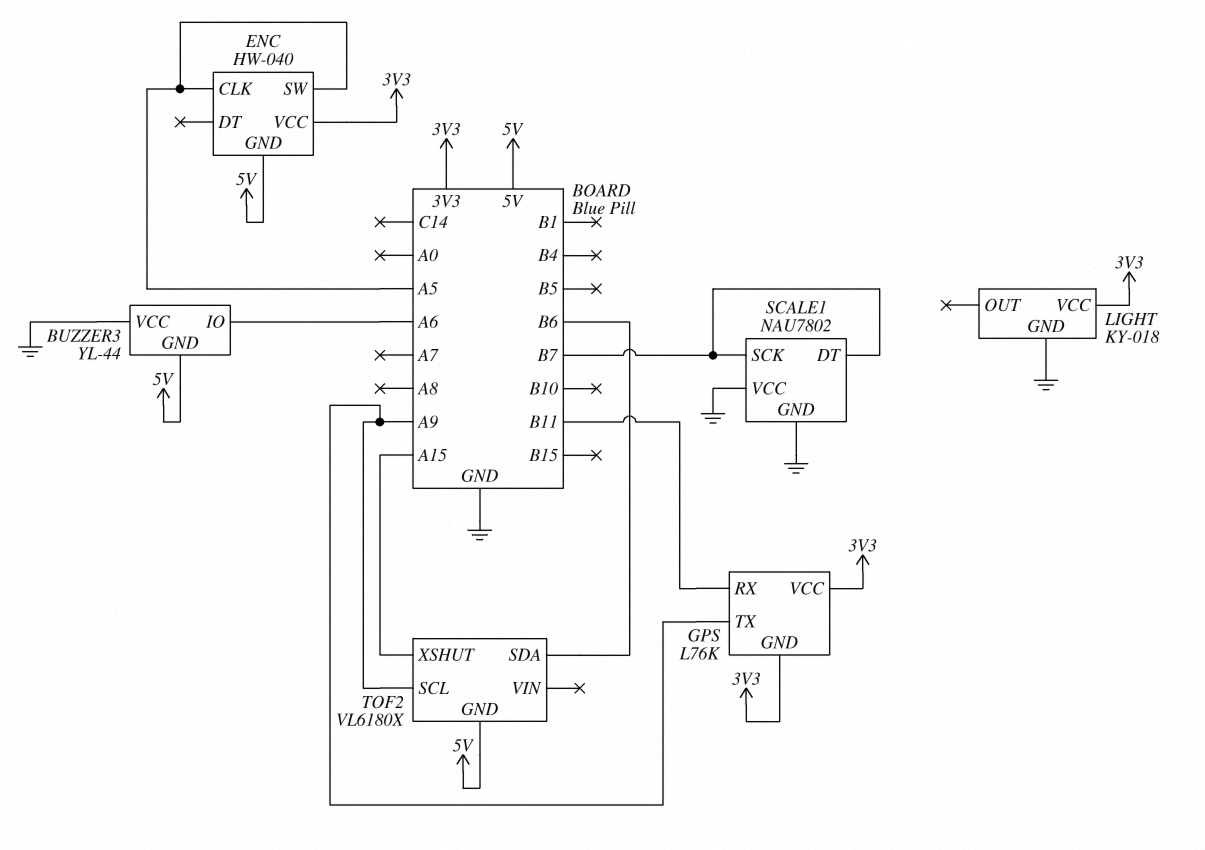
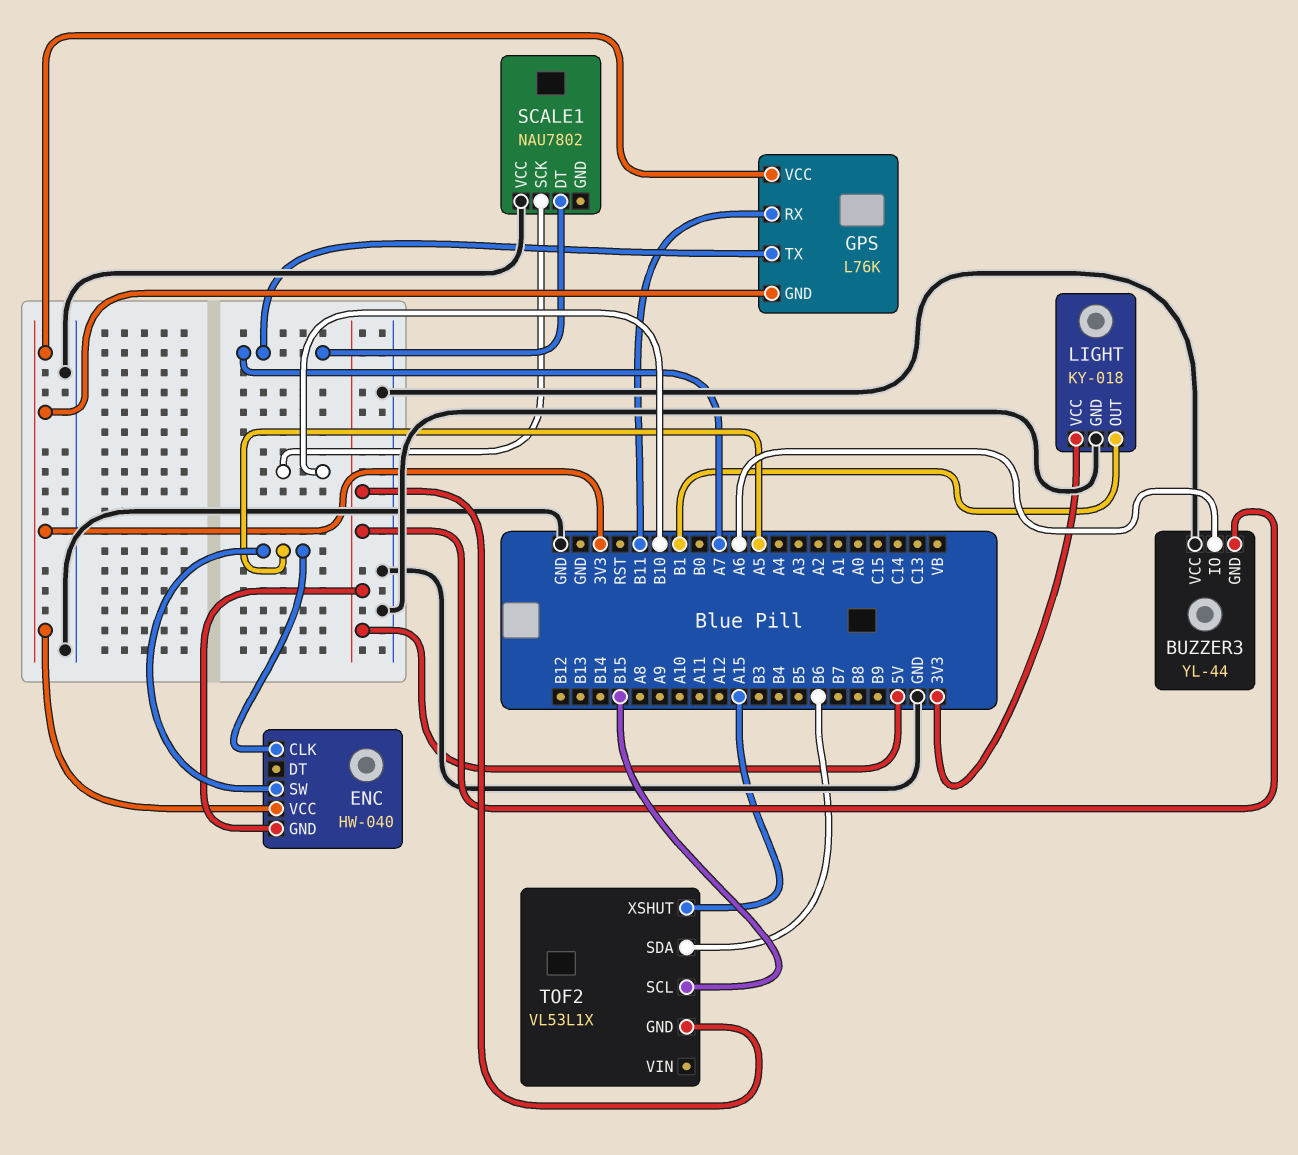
GPS pin TX: A9 -> A7
LIGHT pin OUT: none -> B1
SCALE1 pin DT: B7 -> A7
SCALE1 pin GND: GND -> none
SCALE1 pin SCK: B7 -> B10
TOF2: VL6180X -> VL53L1X
TOF2 pin SCL: A9 -> B15

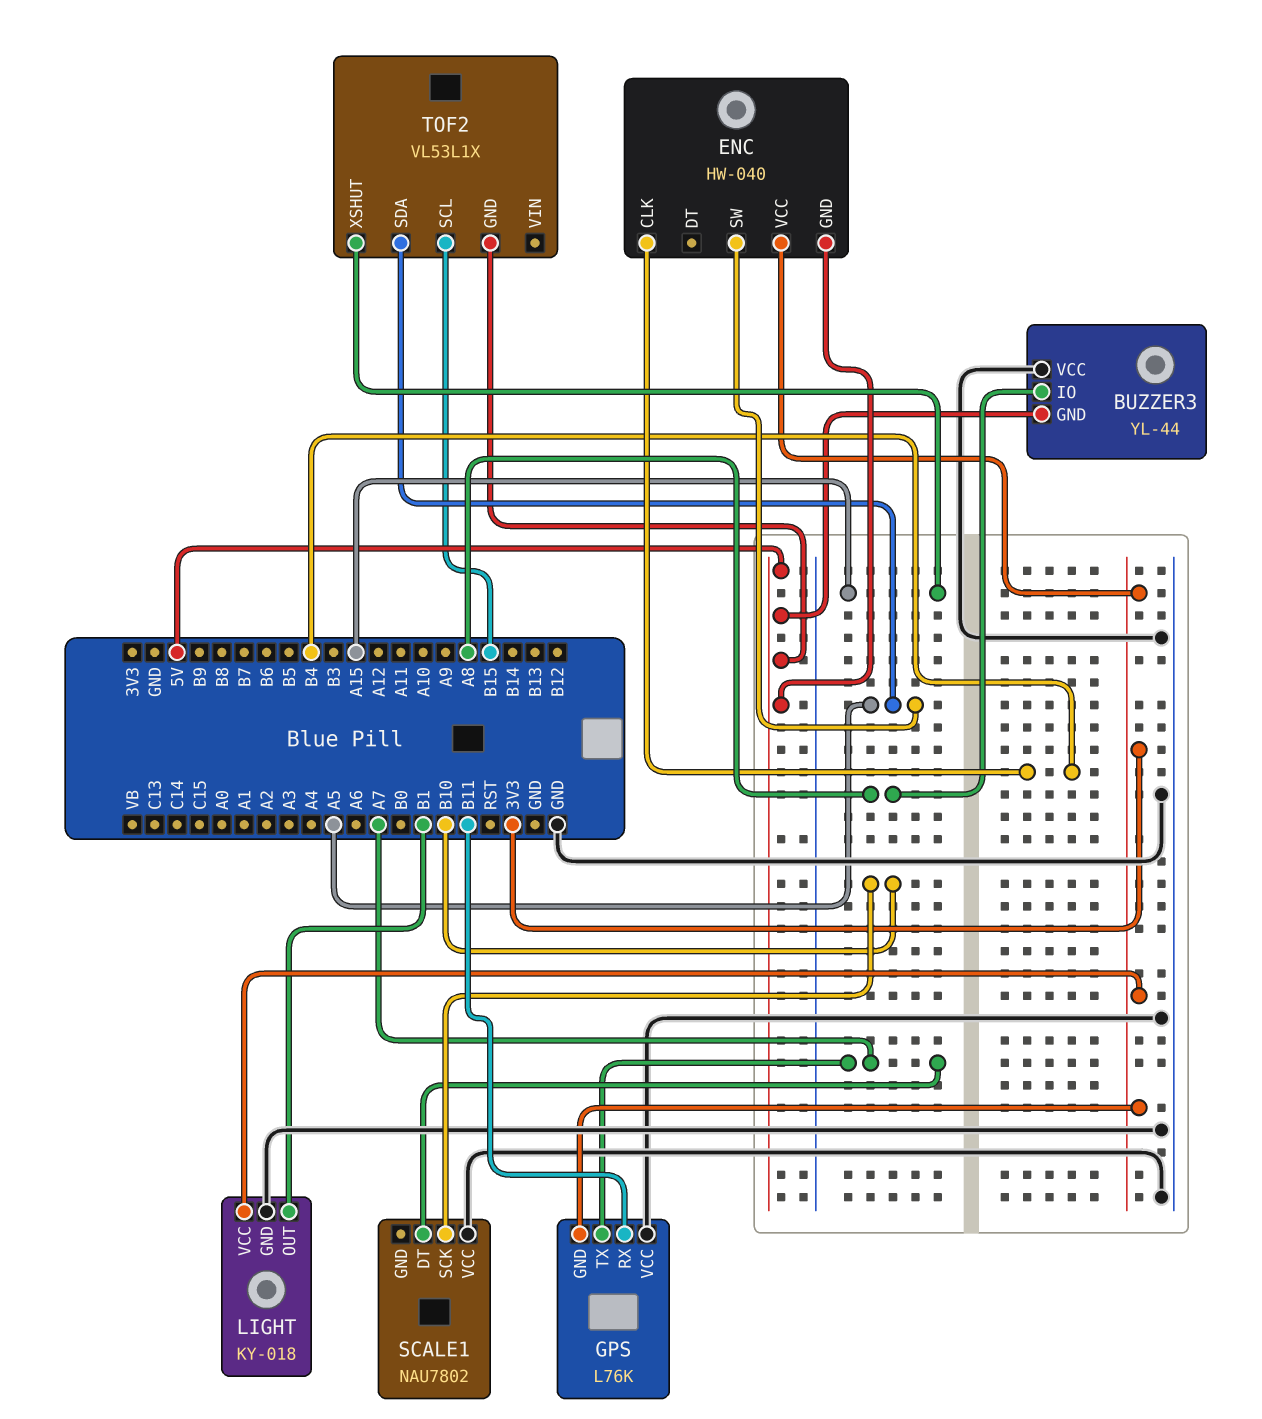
BUZZER3 pin IO: A6 -> A8
ENC pin CLK: A5 -> B4
GPS pin VCC: 3V3 -> GND
TOF2 pin SDA: B6 -> A5

